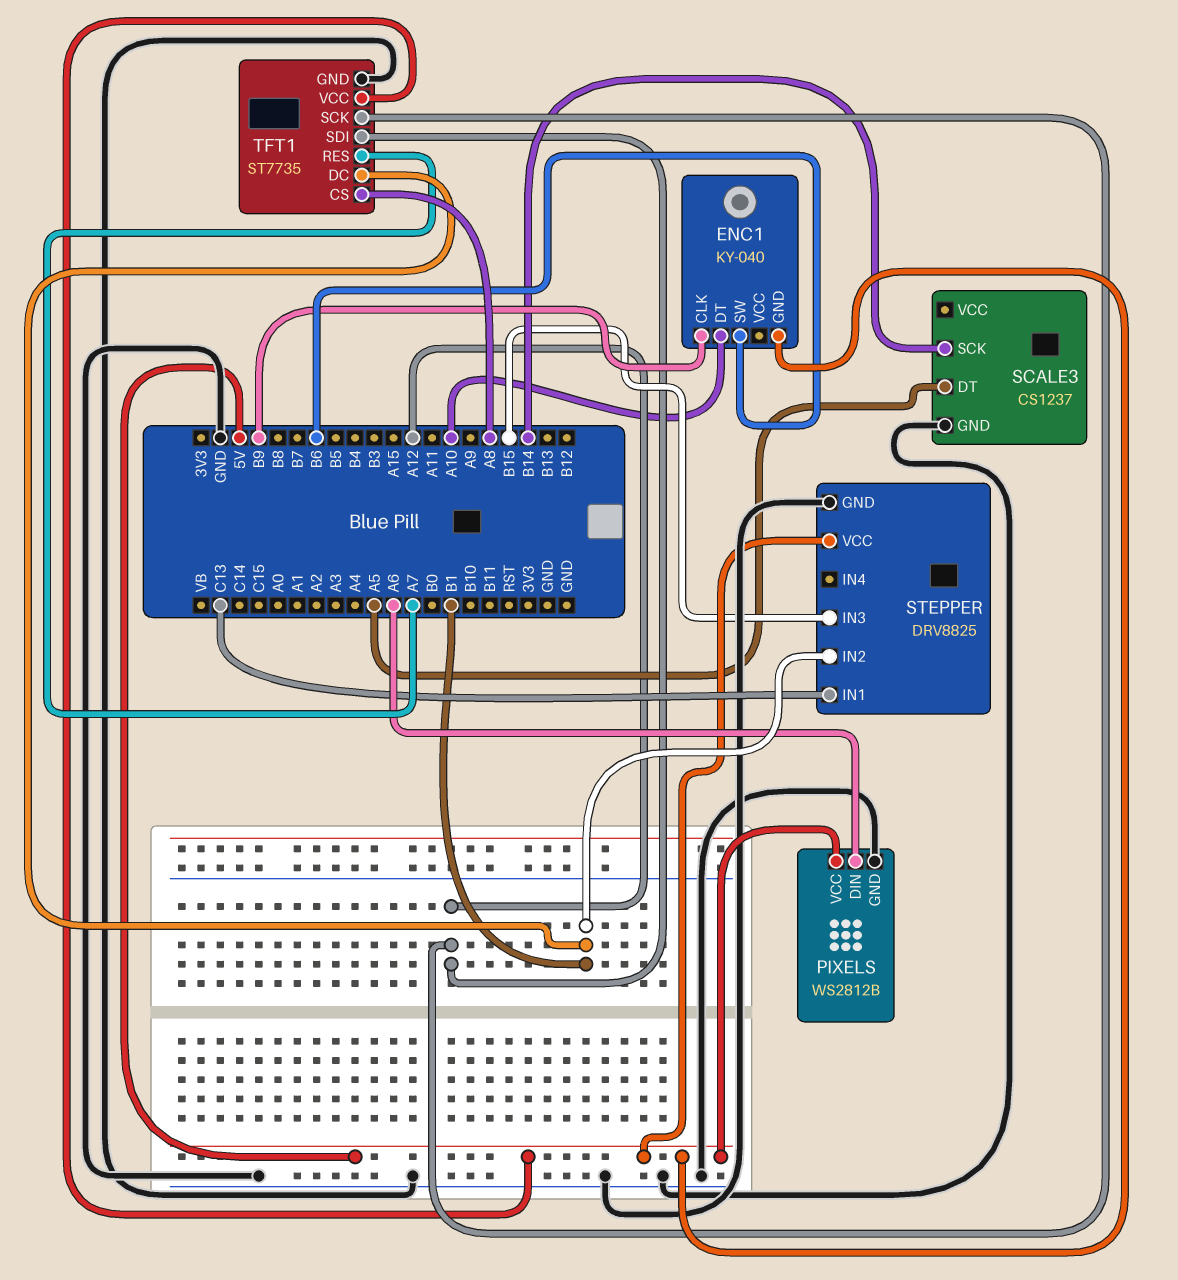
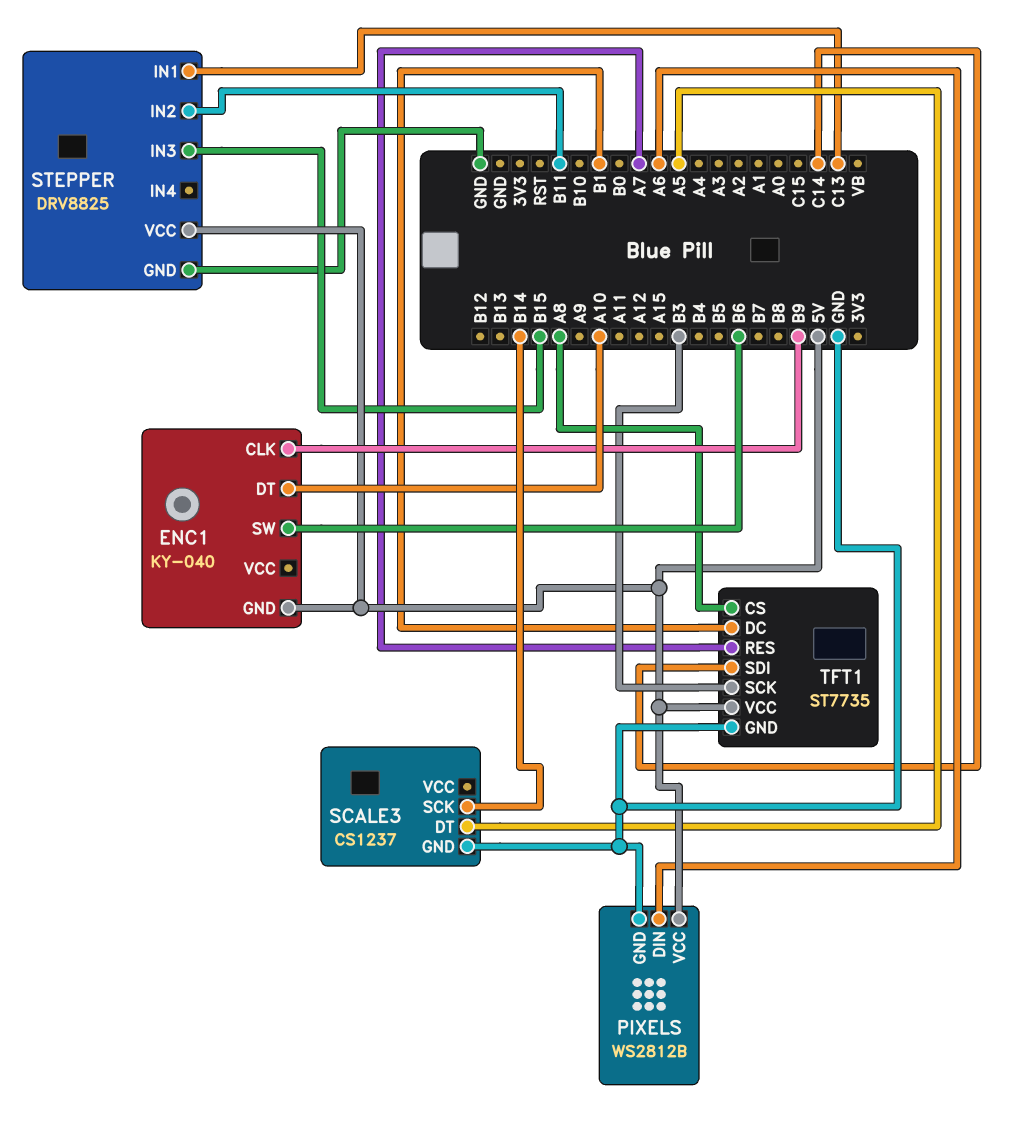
STEPPER pin IN2: B1 -> B11
TFT1 pin SCK: A12 -> B3
TFT1 pin SDI: A12 -> C14

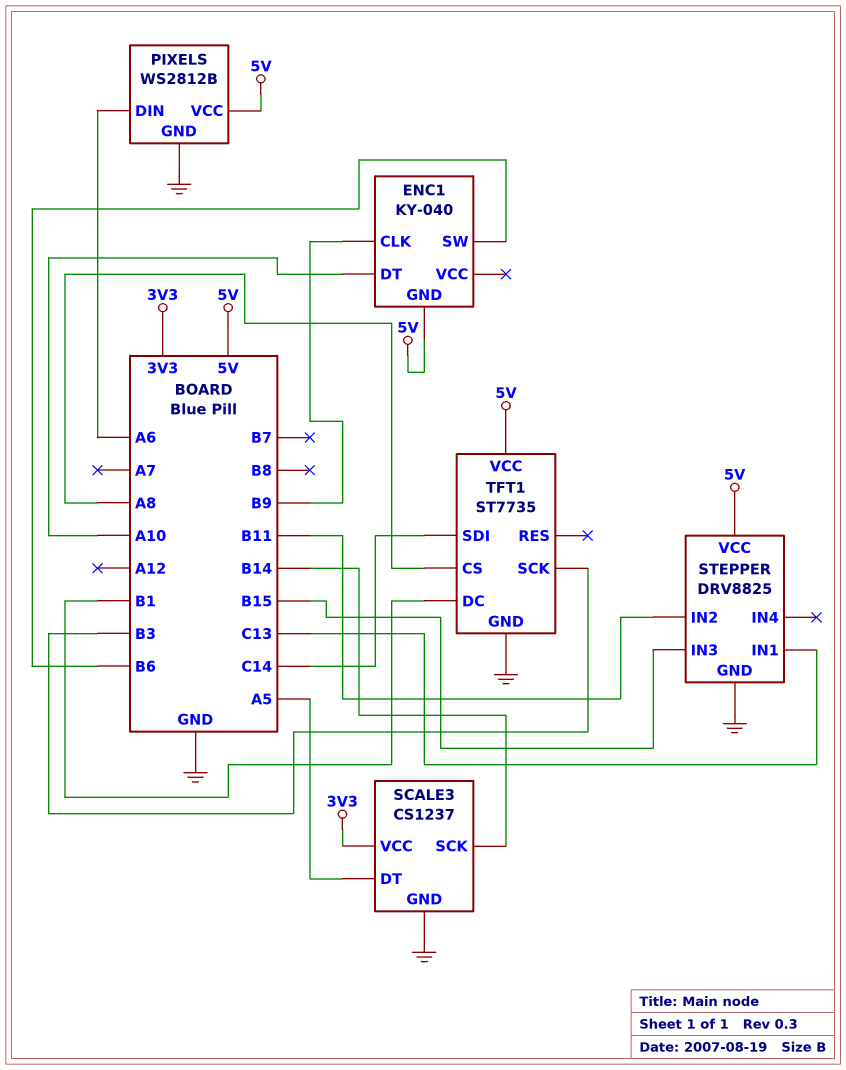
SCALE3 pin VCC: none -> 3V3
TFT1 pin RES: A7 -> none

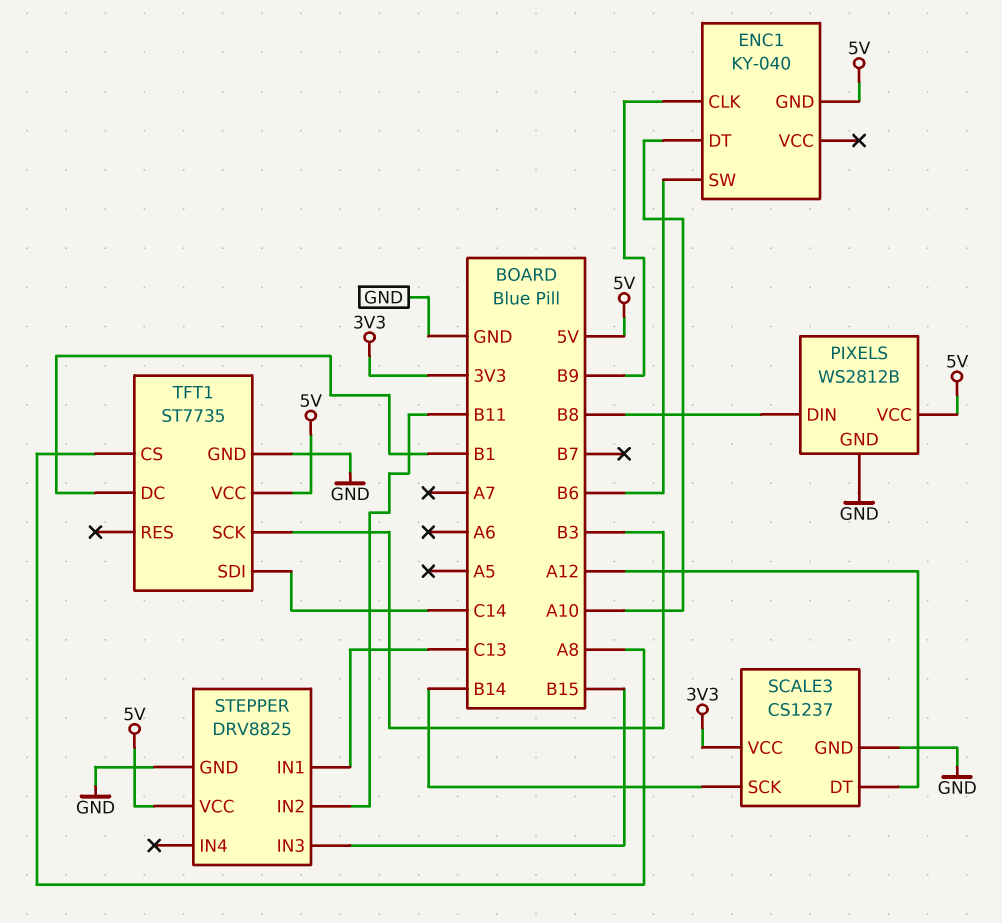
PIXELS pin DIN: A6 -> B8
SCALE3 pin DT: A5 -> A12

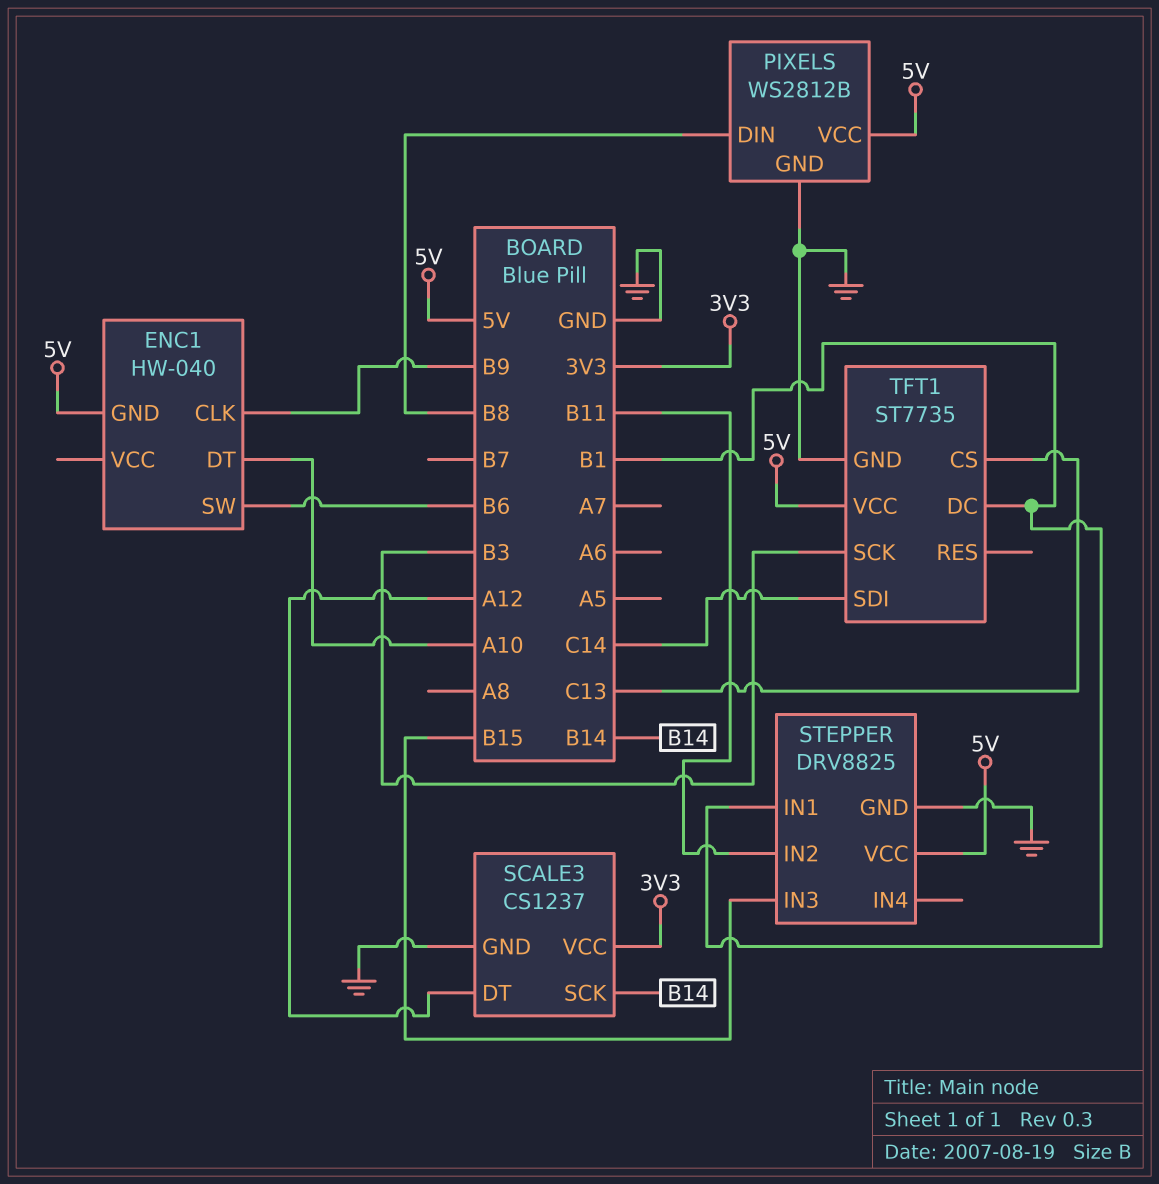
ENC1: KY-040 -> HW-040
STEPPER pin IN1: C13 -> B1
TFT1 pin CS: A8 -> C13

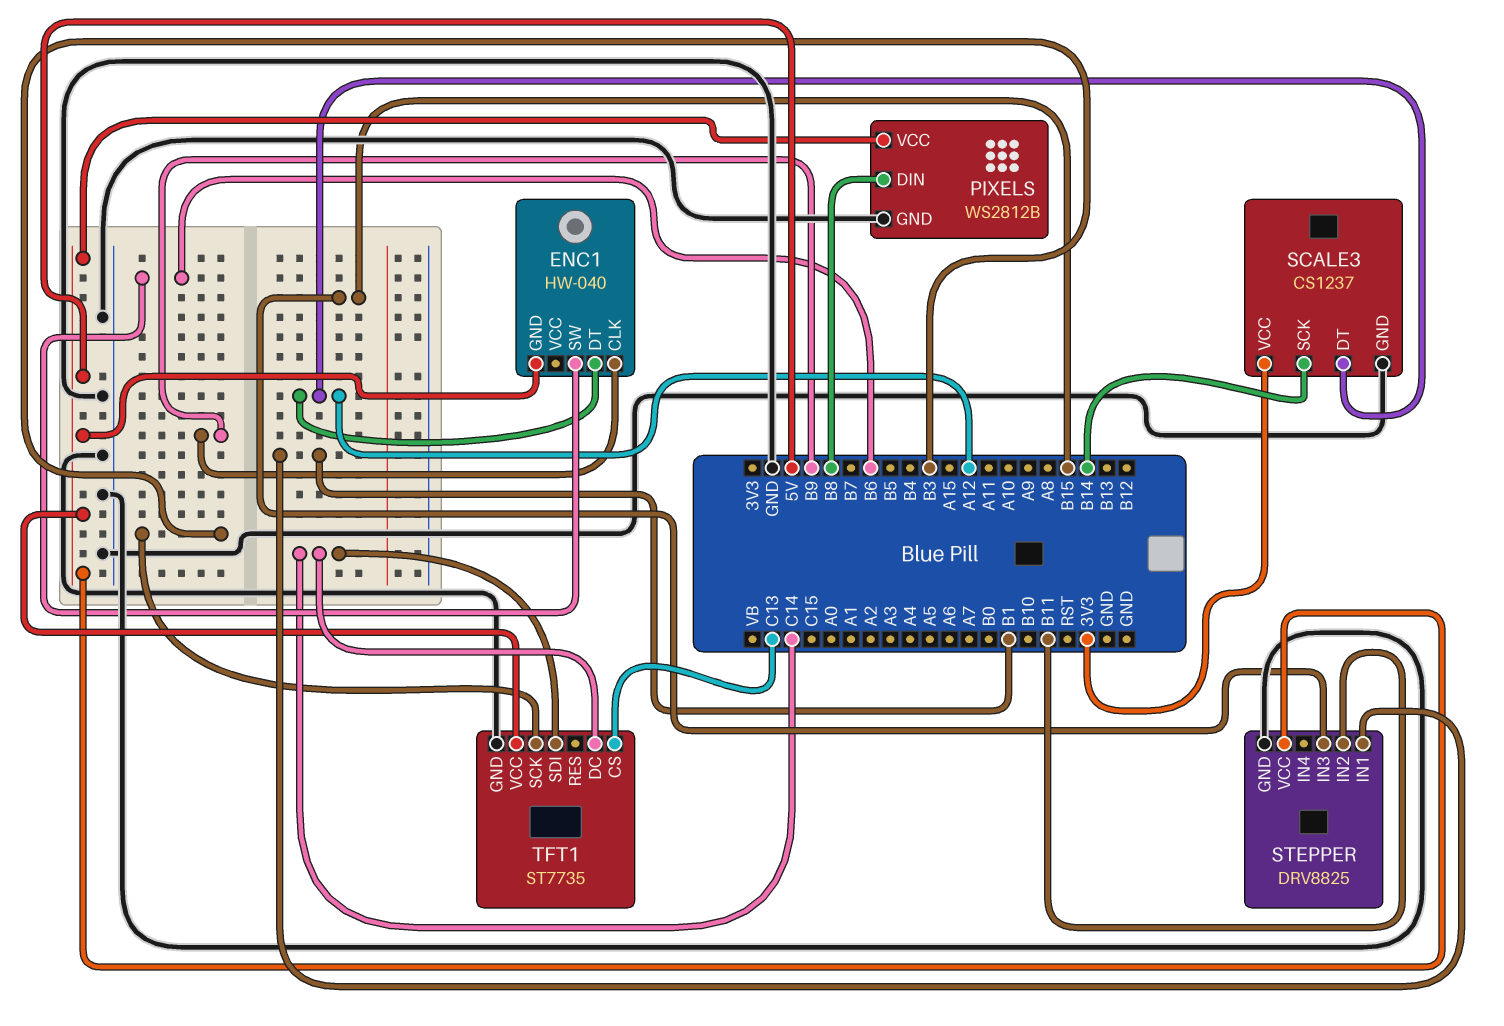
ENC1 pin DT: A10 -> A12
TFT1 pin DC: B1 -> C14

